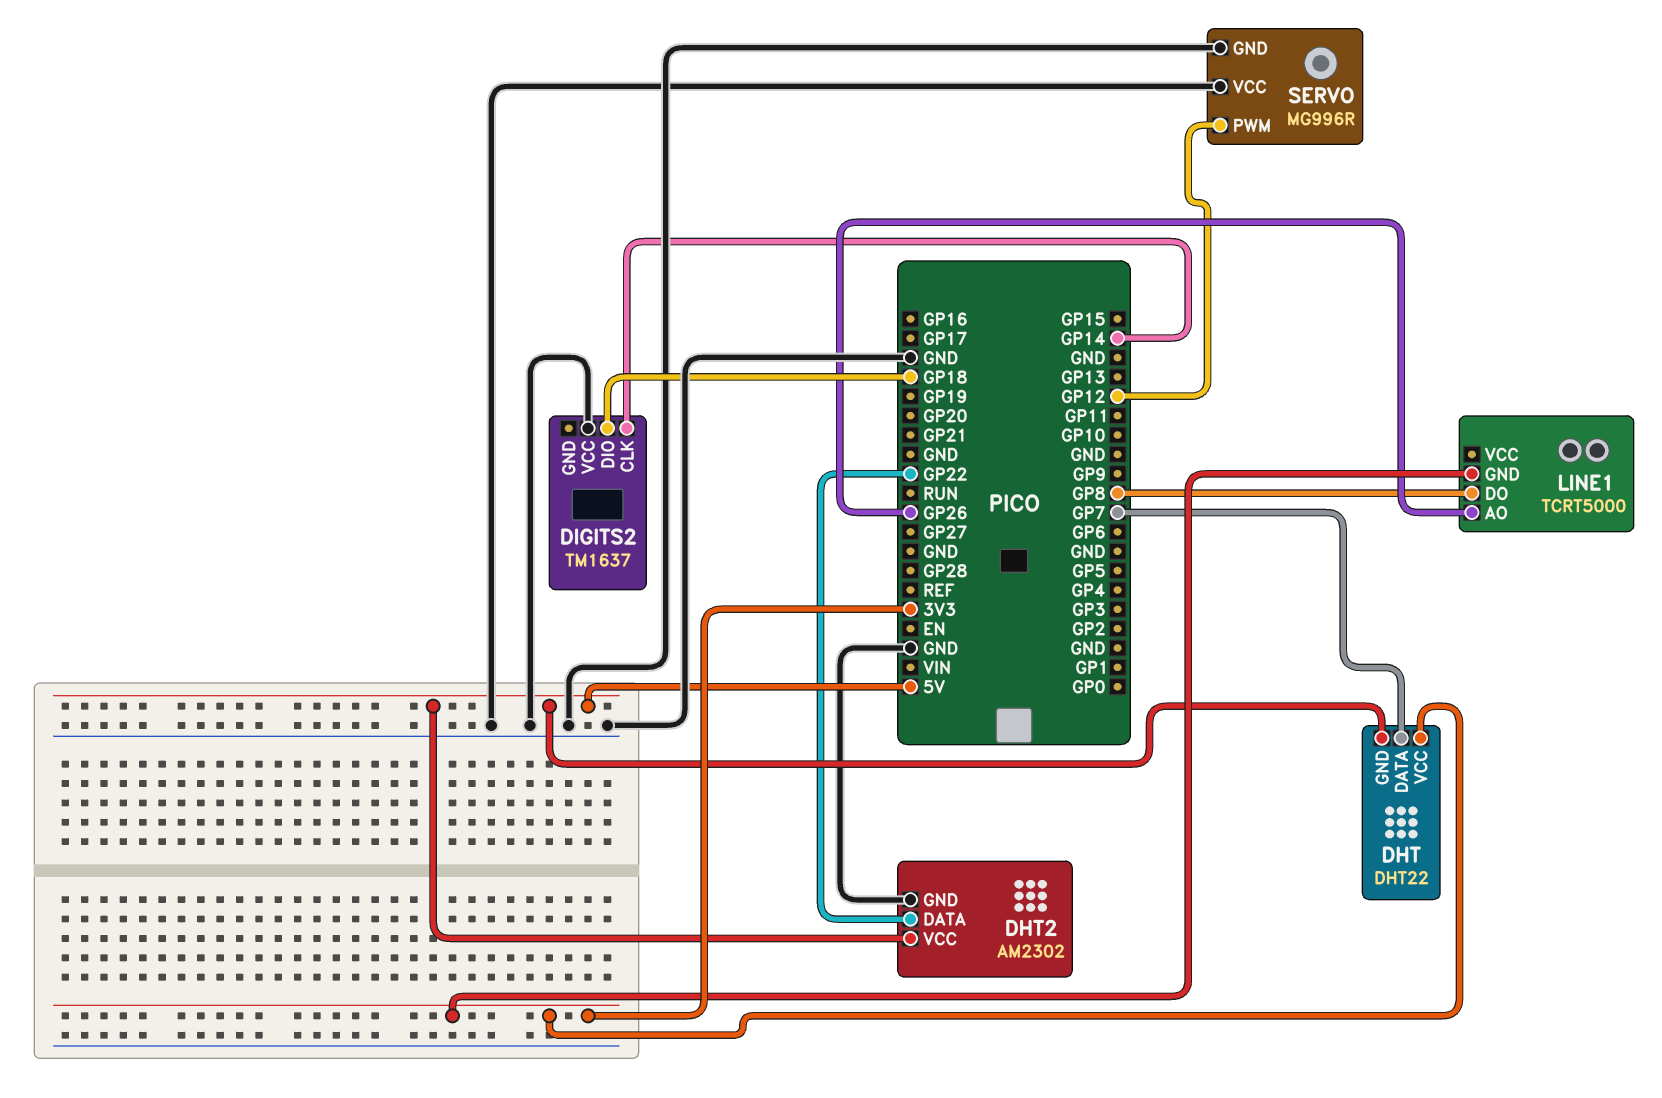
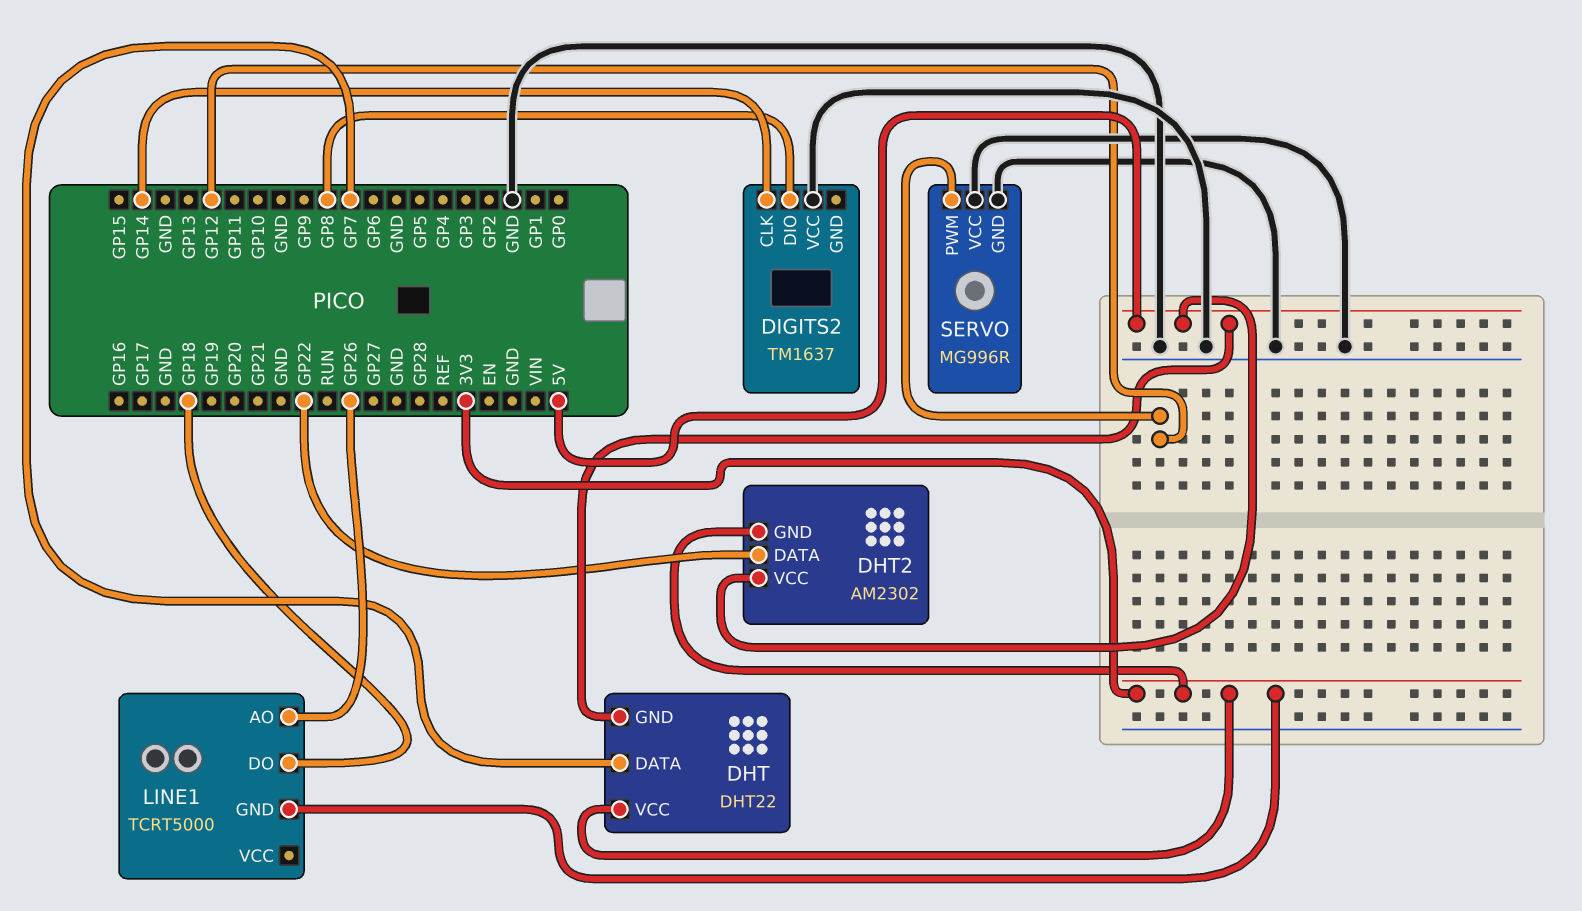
DHT2 pin GND: GND -> 3V3
DIGITS2 pin DIO: GP18 -> GP8
LINE1 pin DO: GP8 -> GP18

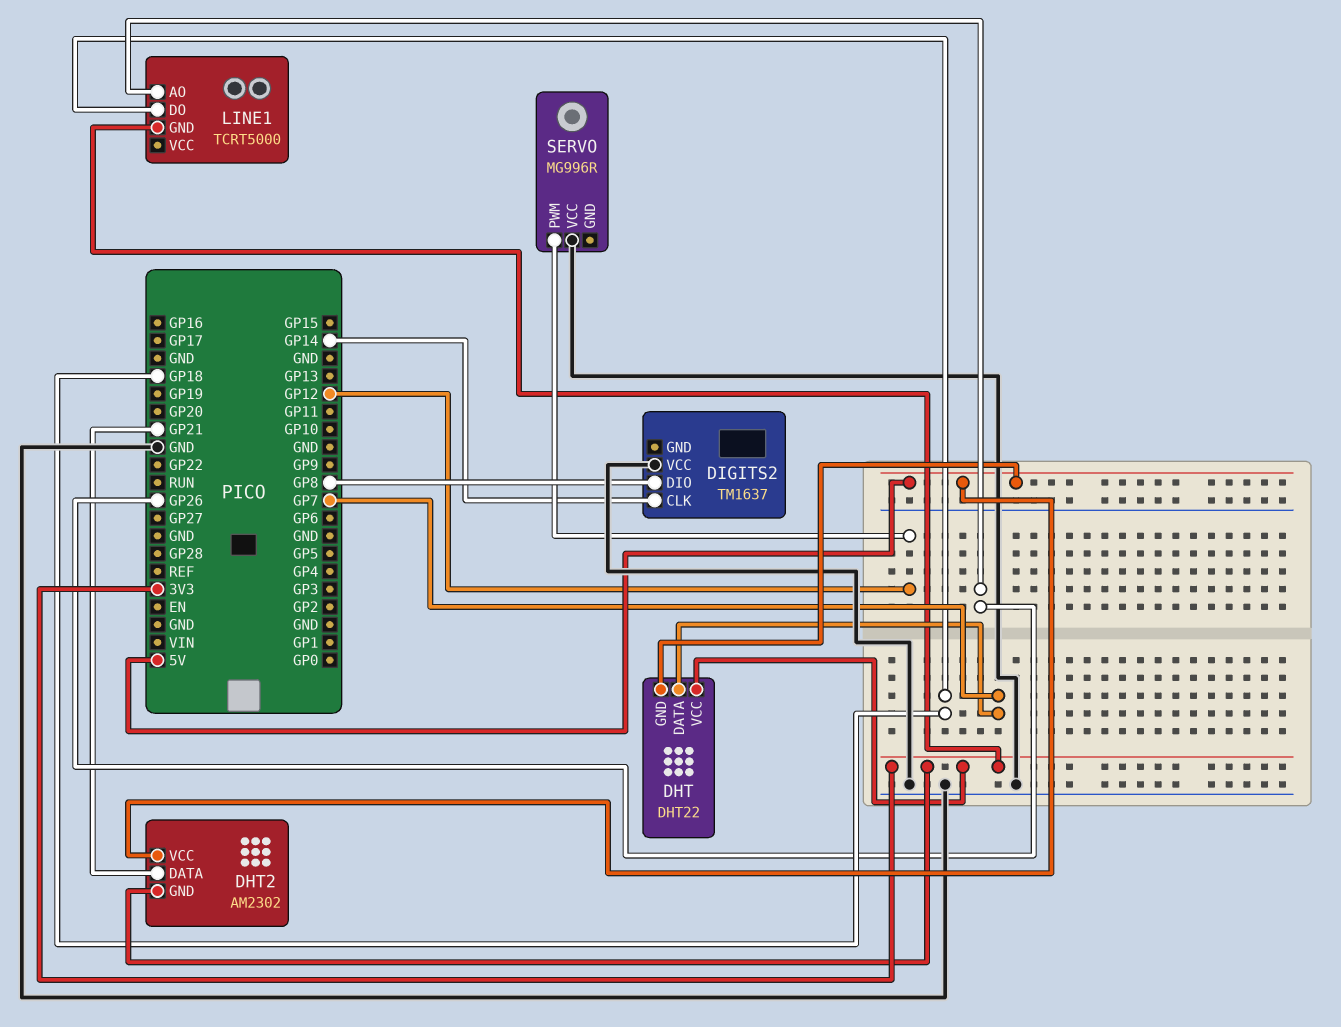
DHT2 pin DATA: GP22 -> GP21
SERVO pin GND: GND -> none

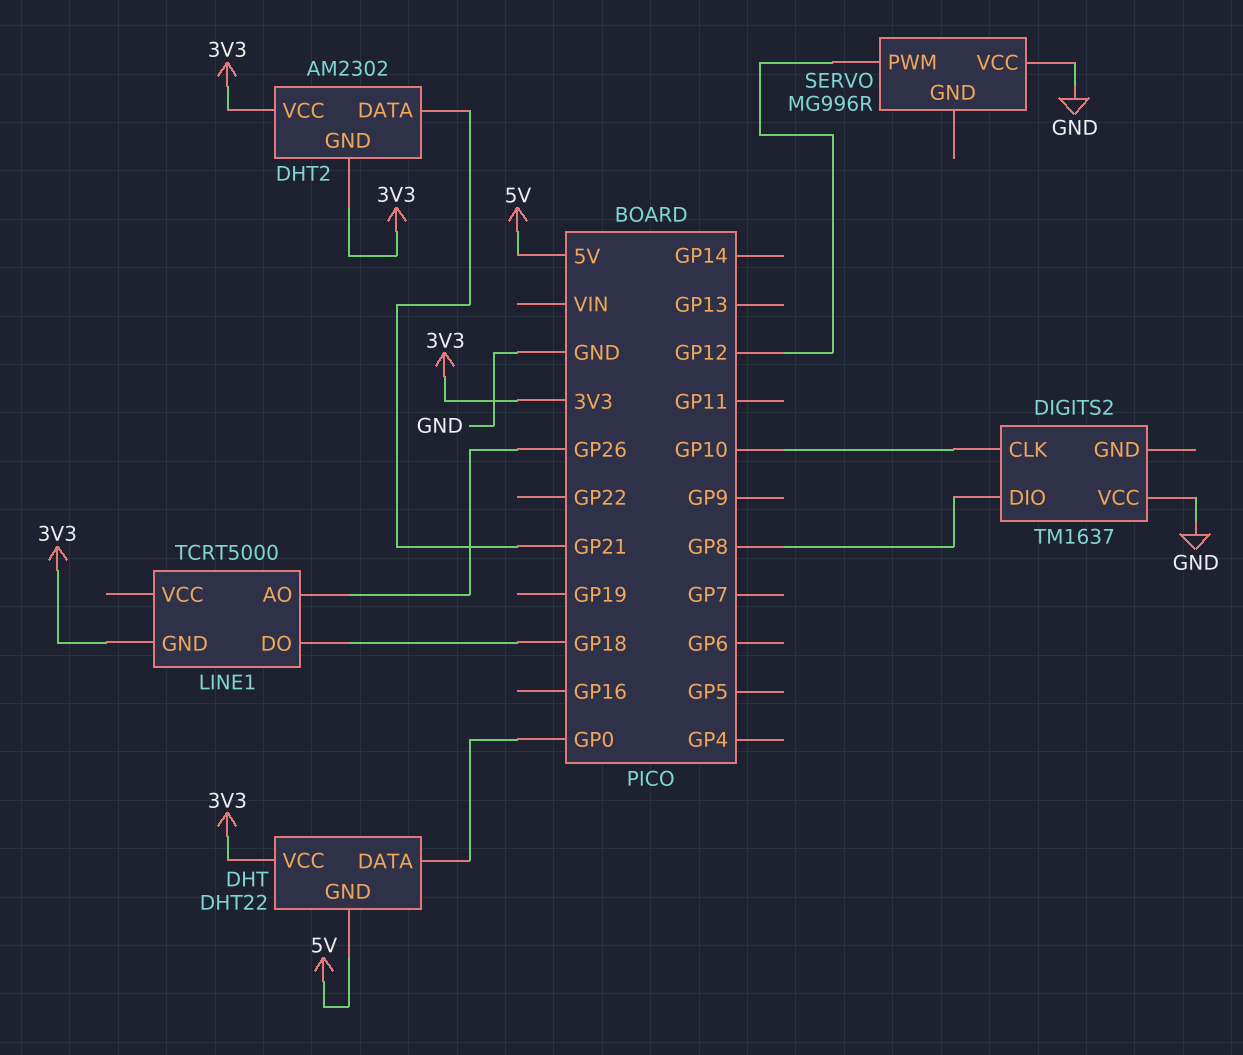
DHT pin DATA: GP7 -> GP0
DHT2 pin VCC: 5V -> 3V3
DIGITS2 pin CLK: GP14 -> GP10

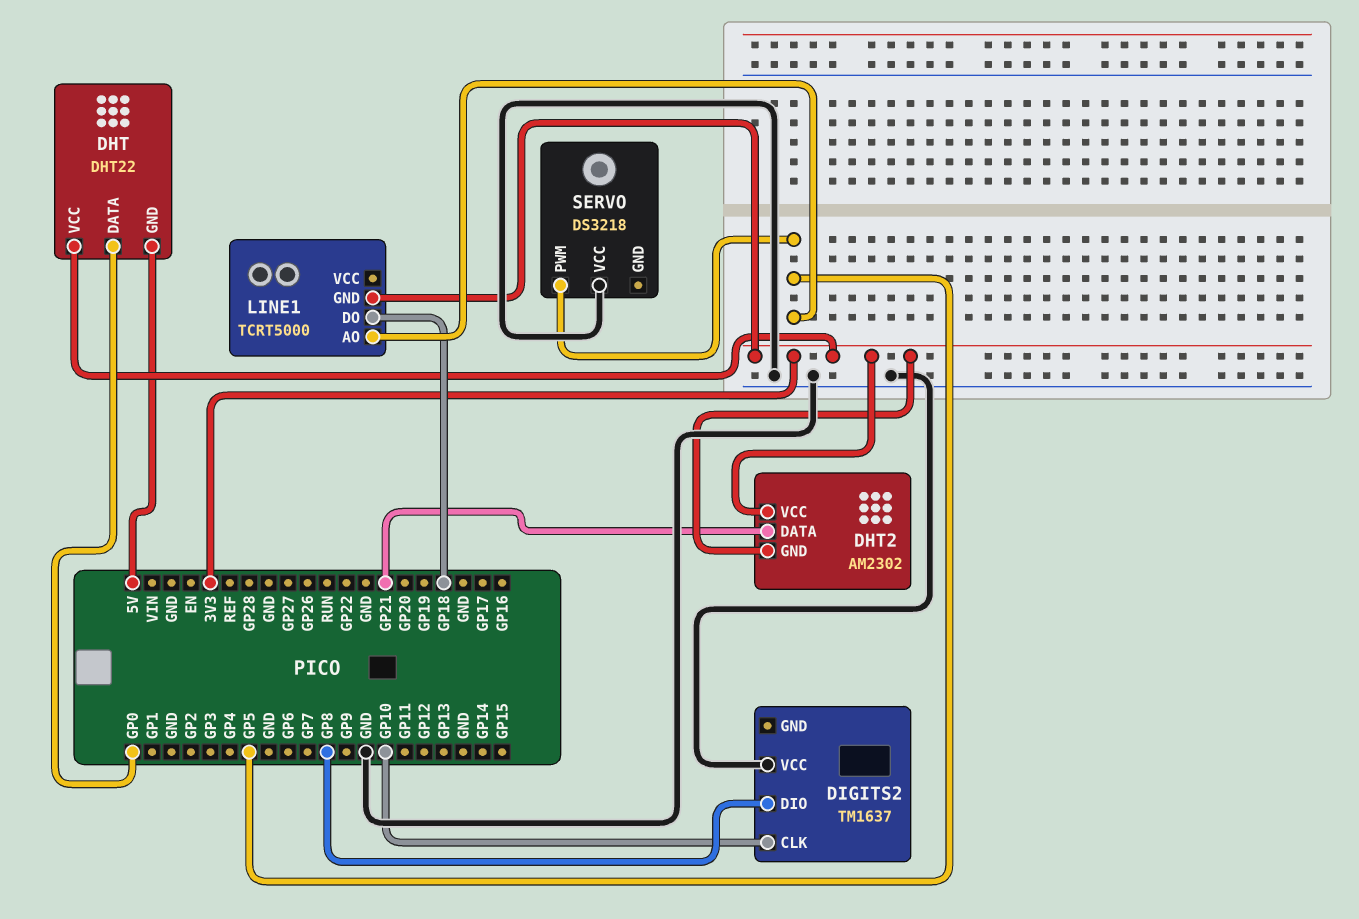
LINE1 pin AO: GP26 -> GP5
SERVO: MG996R -> DS3218
SERVO pin PWM: GP12 -> GP5

